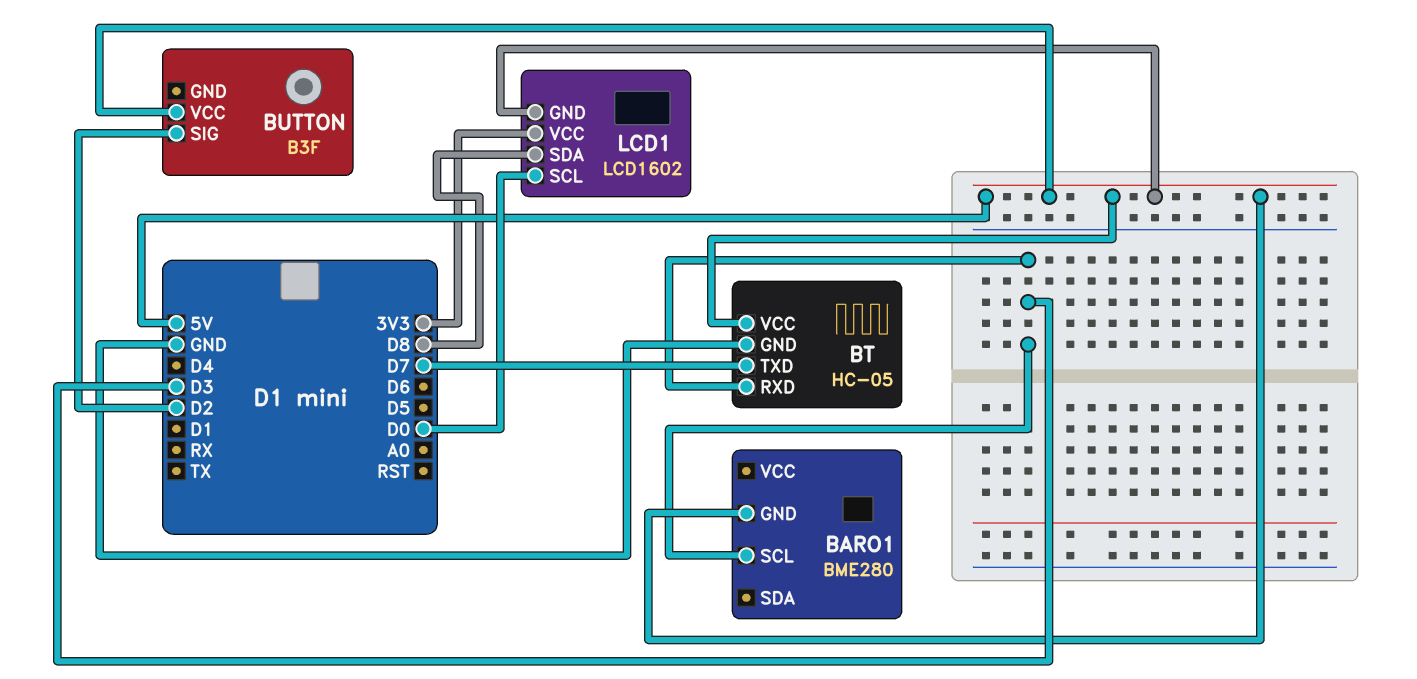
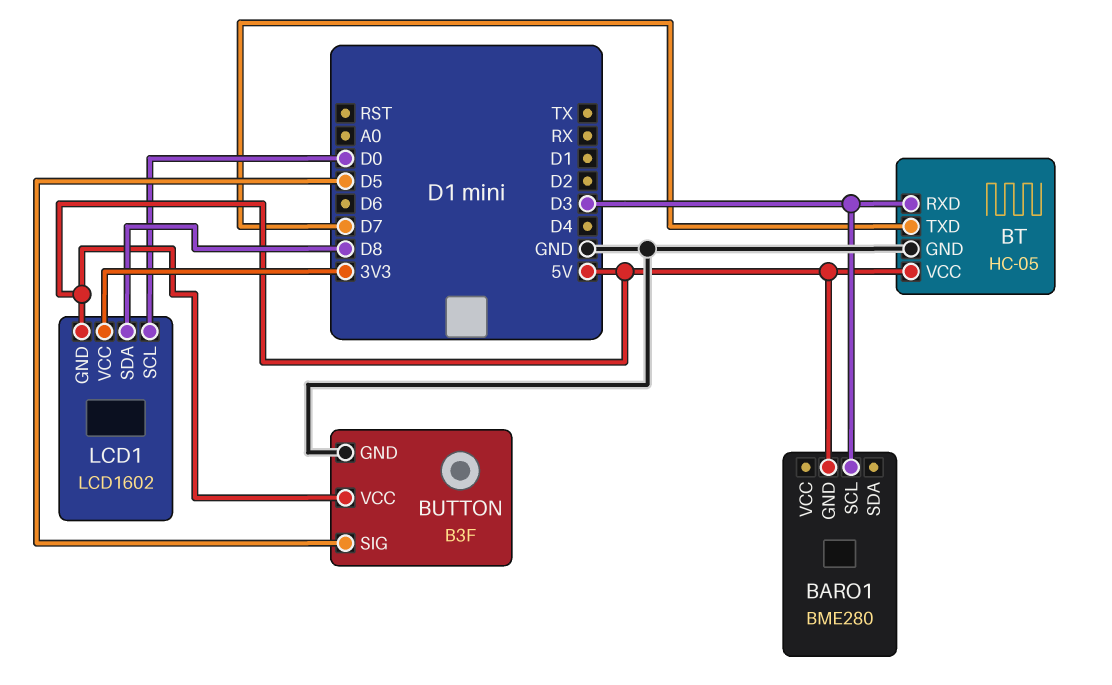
BUTTON pin GND: none -> GND
BUTTON pin SIG: D2 -> D5

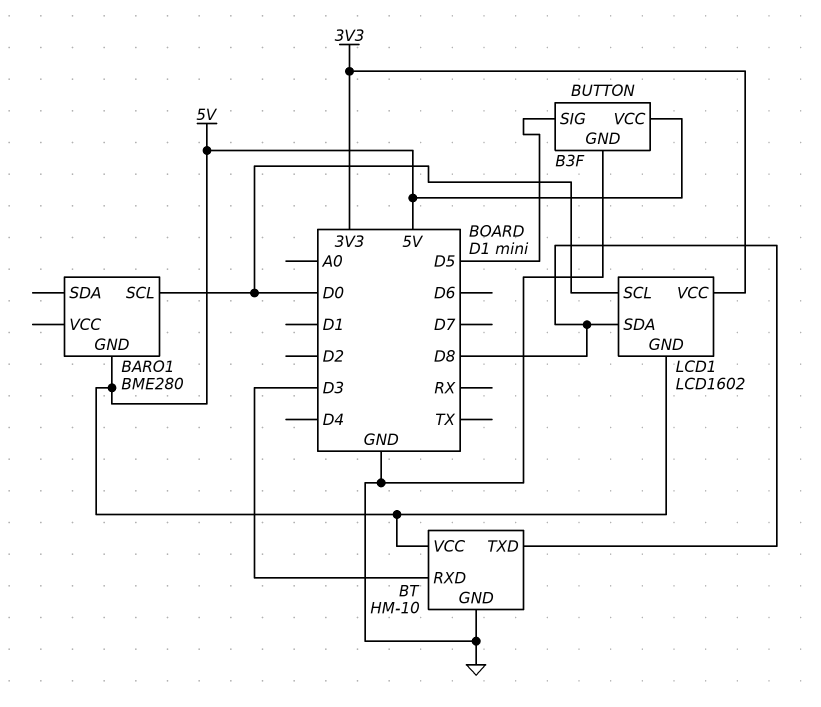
BARO1 pin SCL: D3 -> D0
BT: HC-05 -> HM-10
BT pin TXD: D7 -> D8

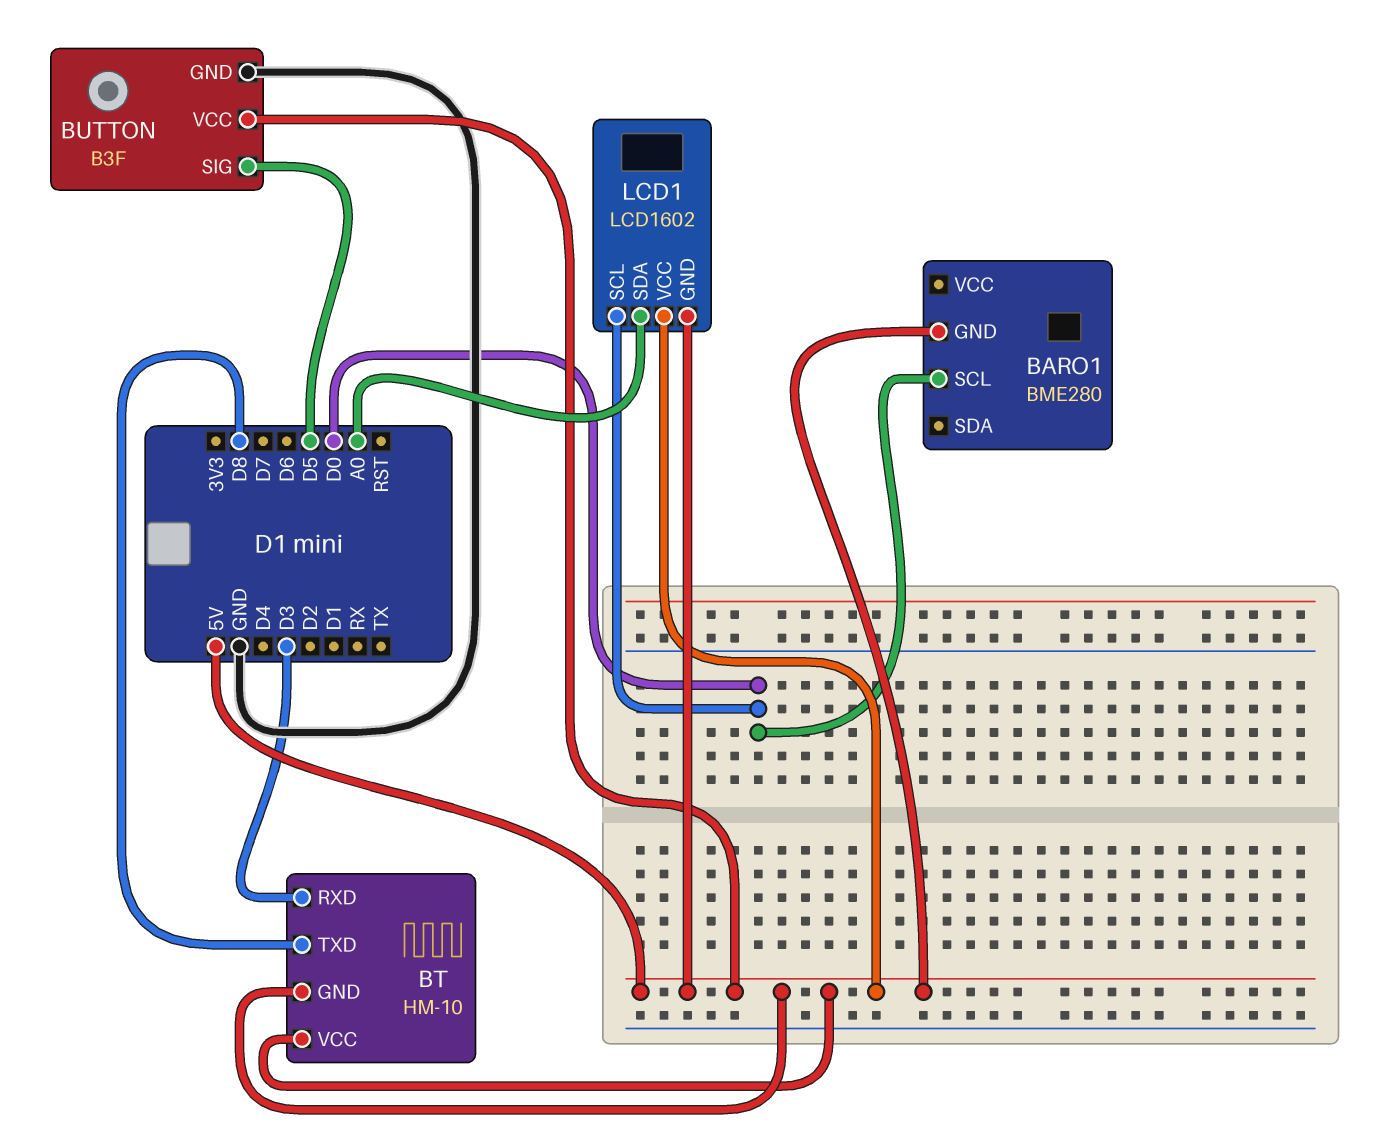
BT pin GND: GND -> 5V
LCD1 pin SDA: D8 -> A0
LCD1 pin VCC: 3V3 -> 5V

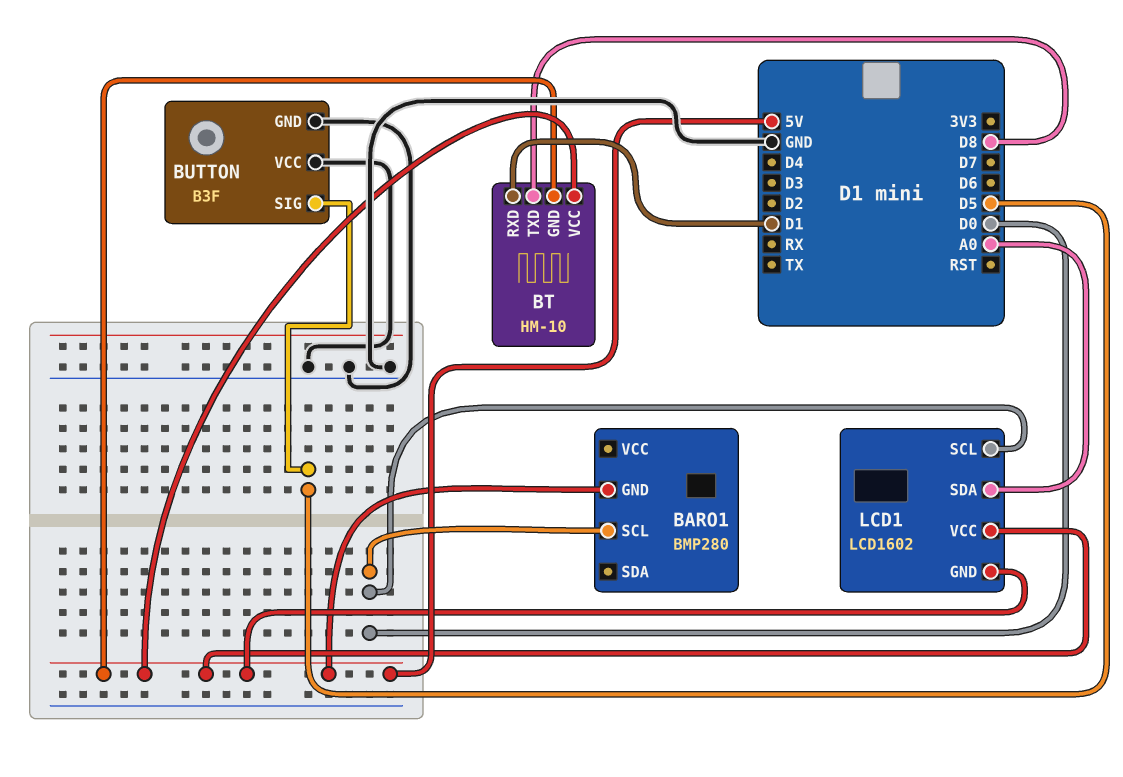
BARO1: BME280 -> BMP280
BT pin RXD: D3 -> D1
BUTTON pin VCC: 5V -> GND

